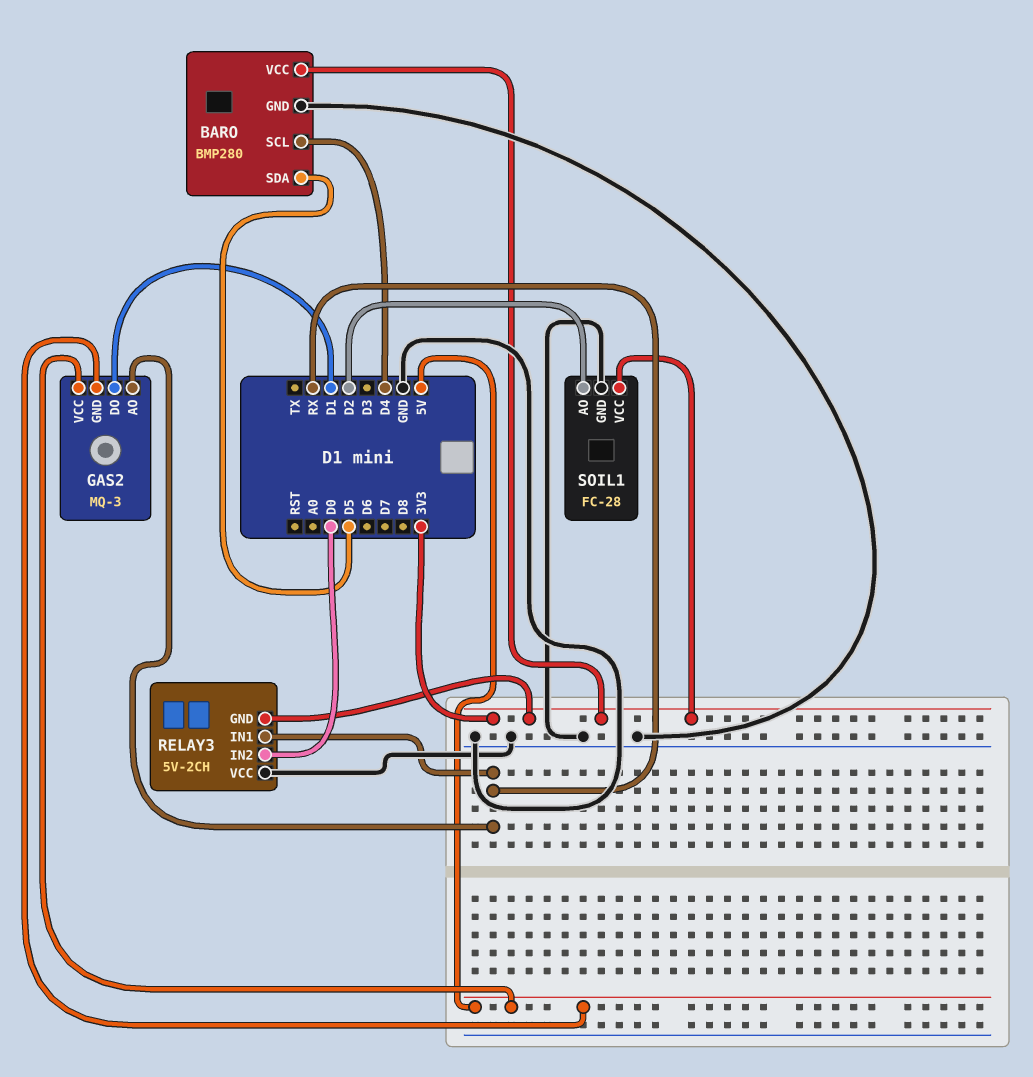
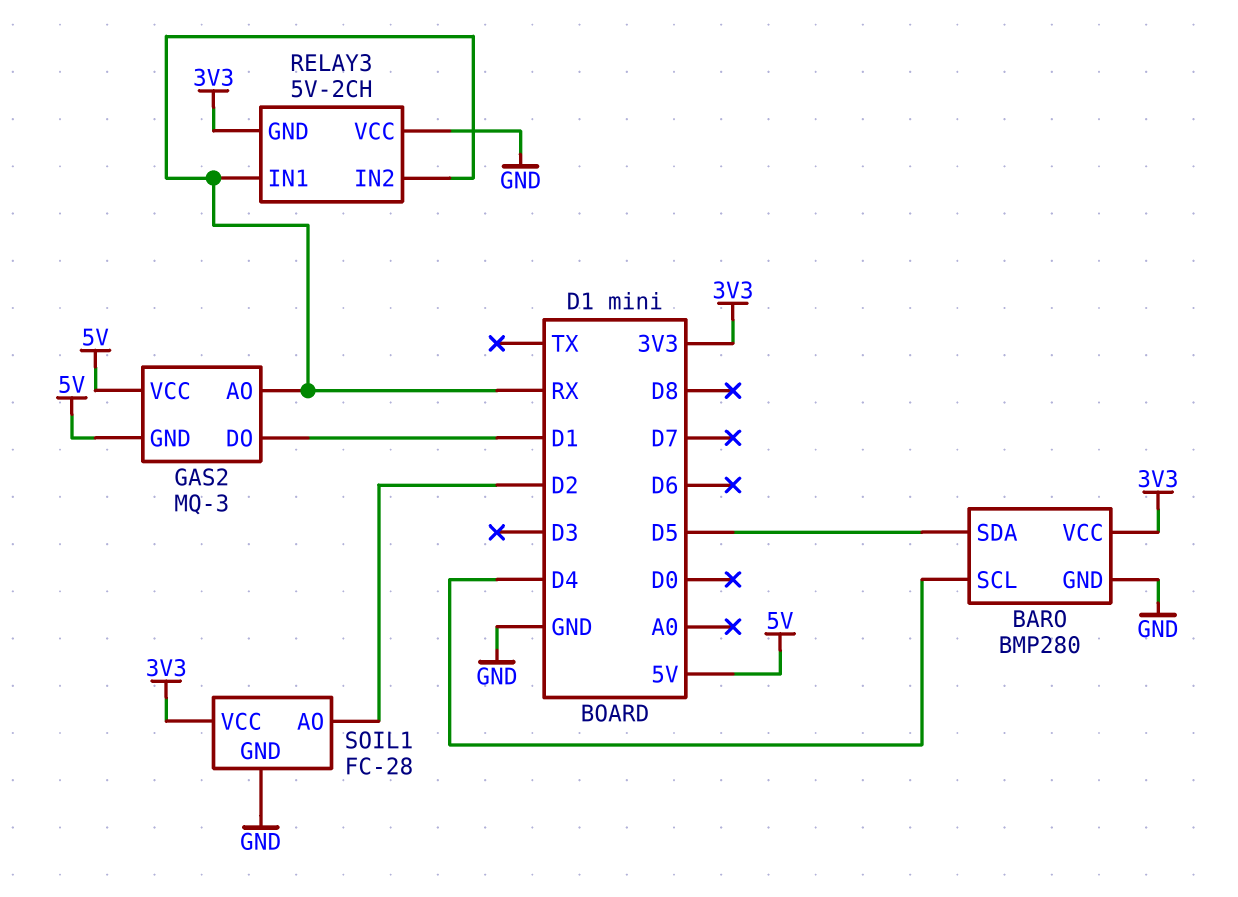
RELAY3 pin IN2: D0 -> RX

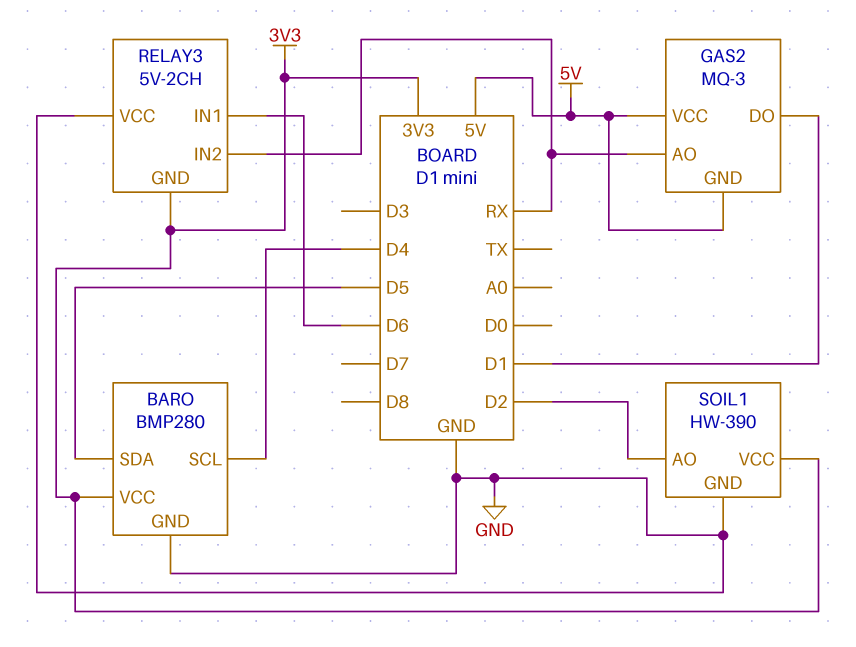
RELAY3 pin IN1: RX -> D6
SOIL1: FC-28 -> HW-390

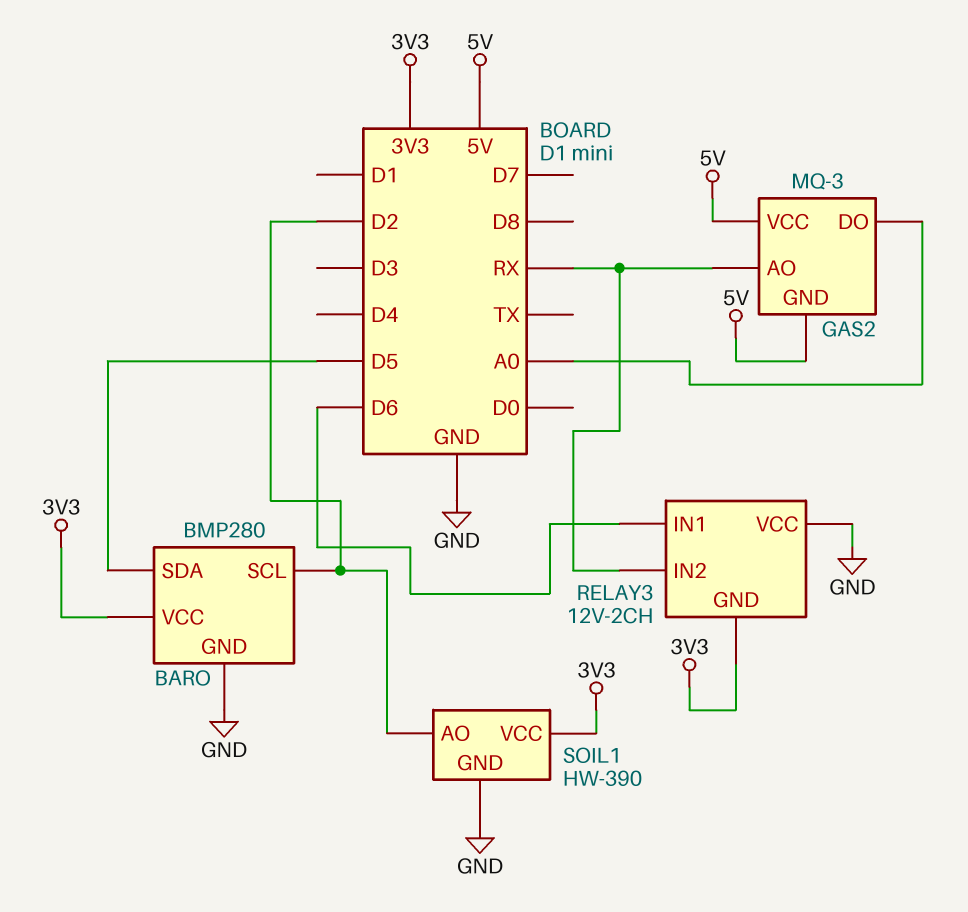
BARO pin SCL: D4 -> D2
GAS2 pin DO: D1 -> A0
RELAY3: 5V-2CH -> 12V-2CH

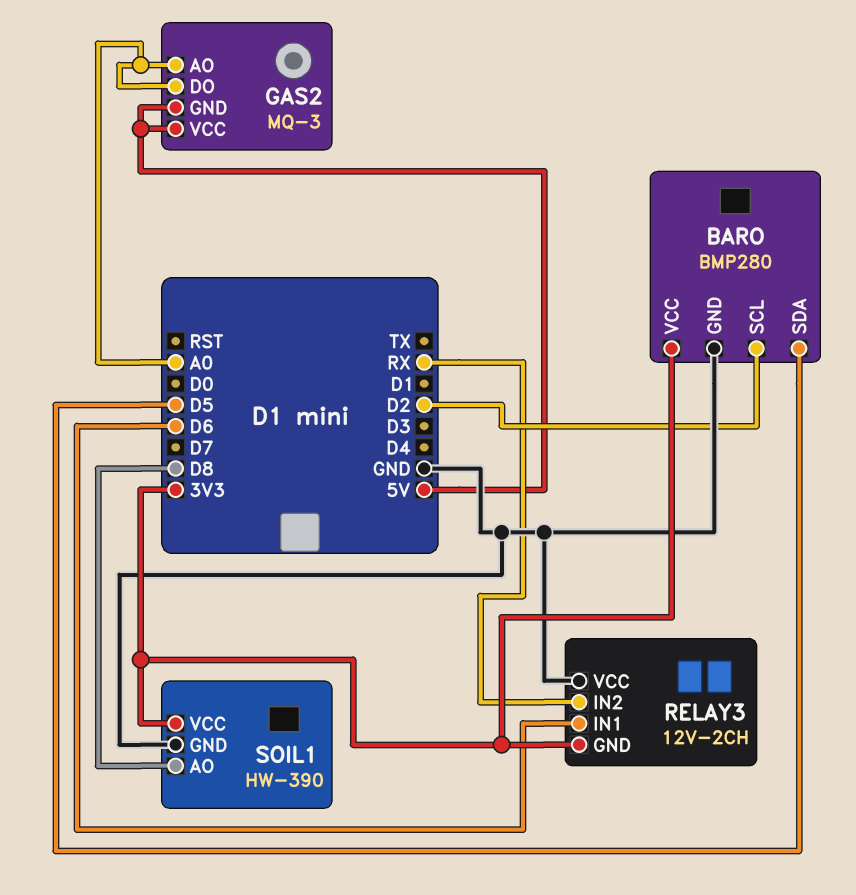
GAS2 pin AO: RX -> A0
SOIL1 pin AO: D2 -> D8

